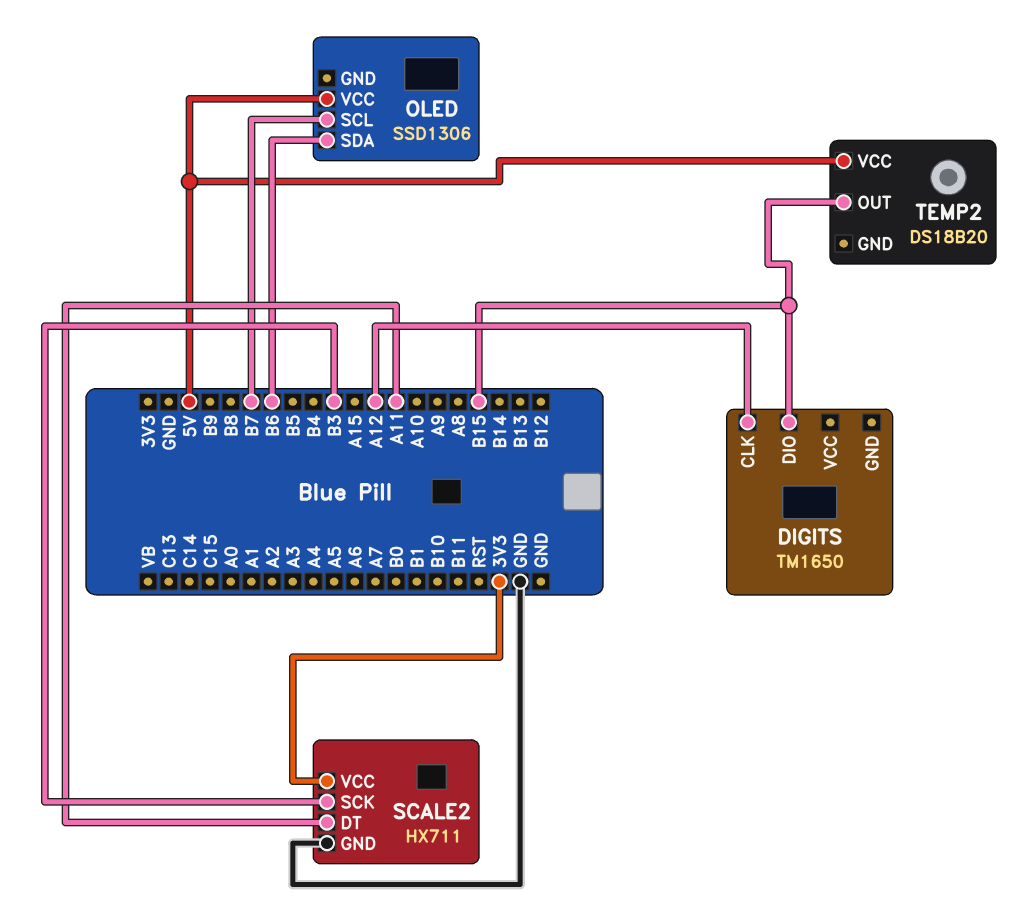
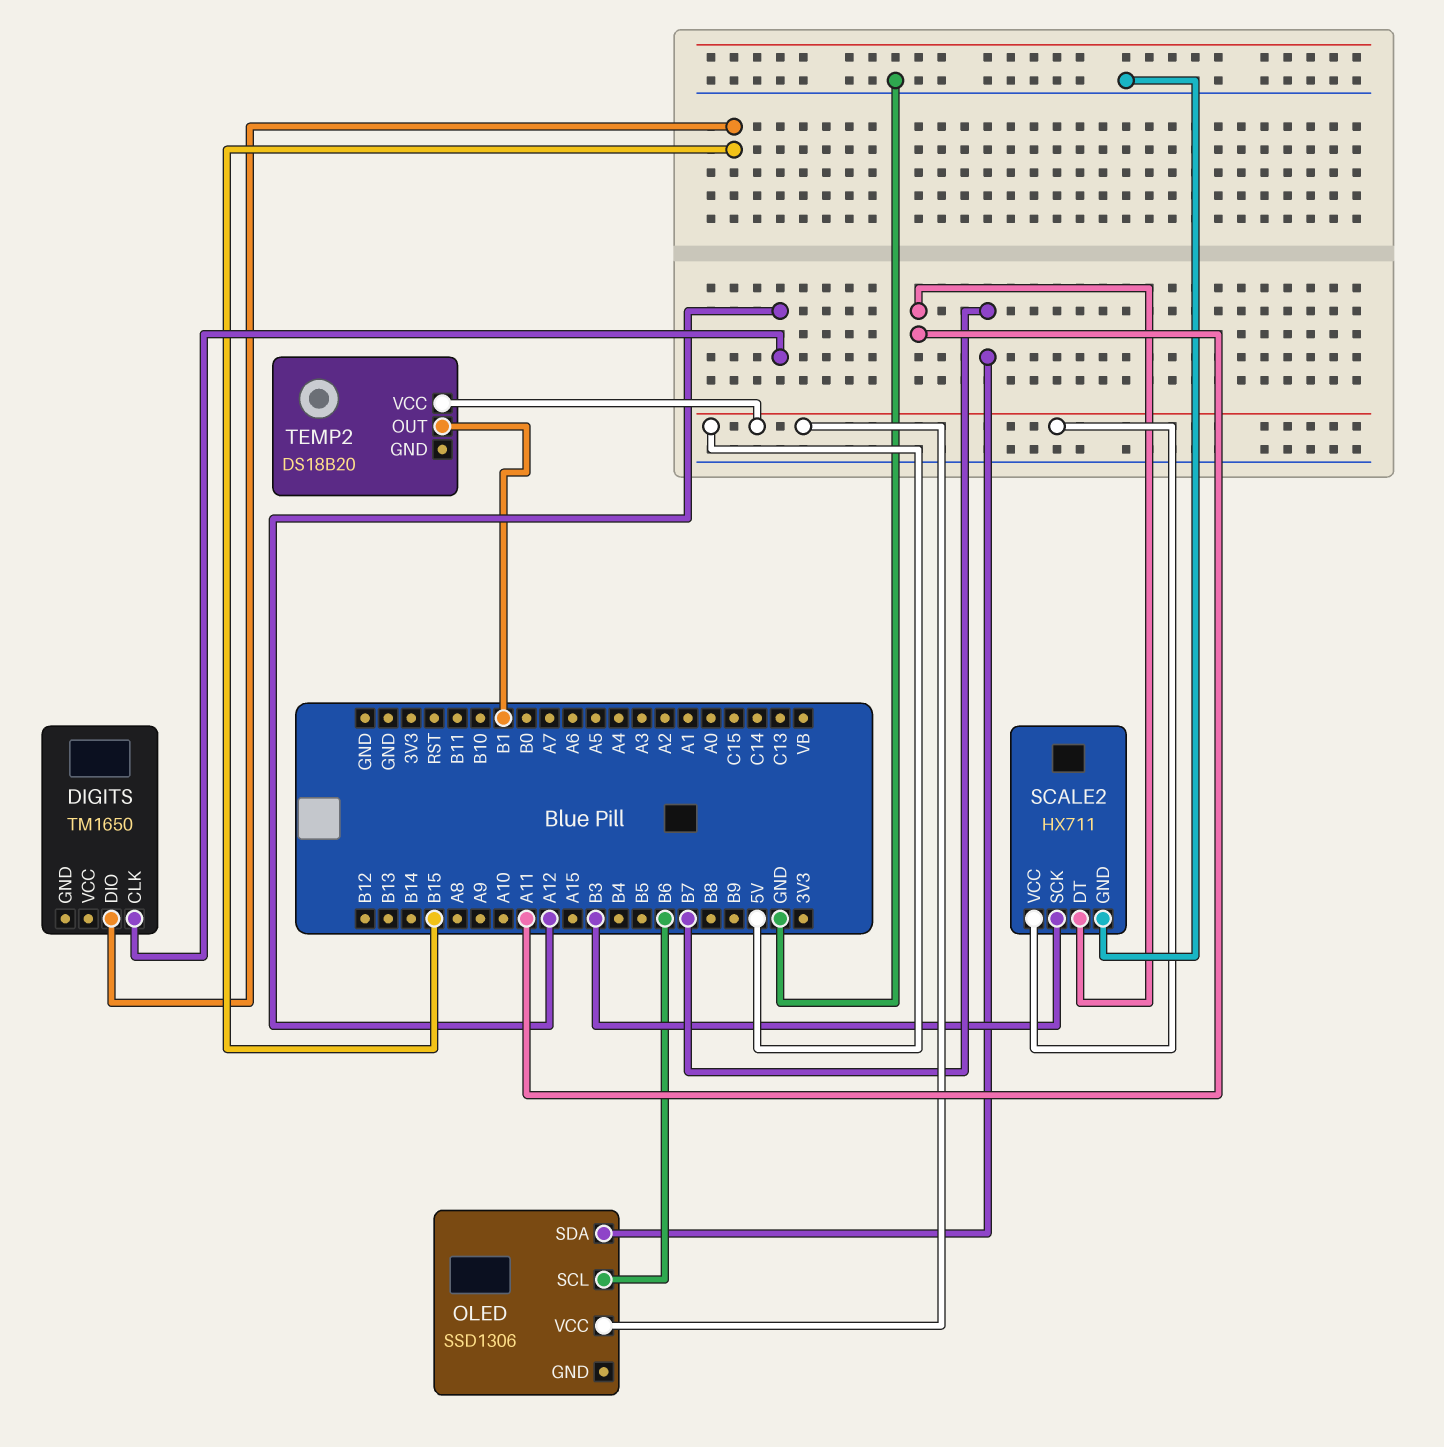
OLED pin SCL: B7 -> B6
OLED pin SDA: B6 -> B7
SCALE2 pin VCC: 3V3 -> 5V
TEMP2 pin OUT: B15 -> B1

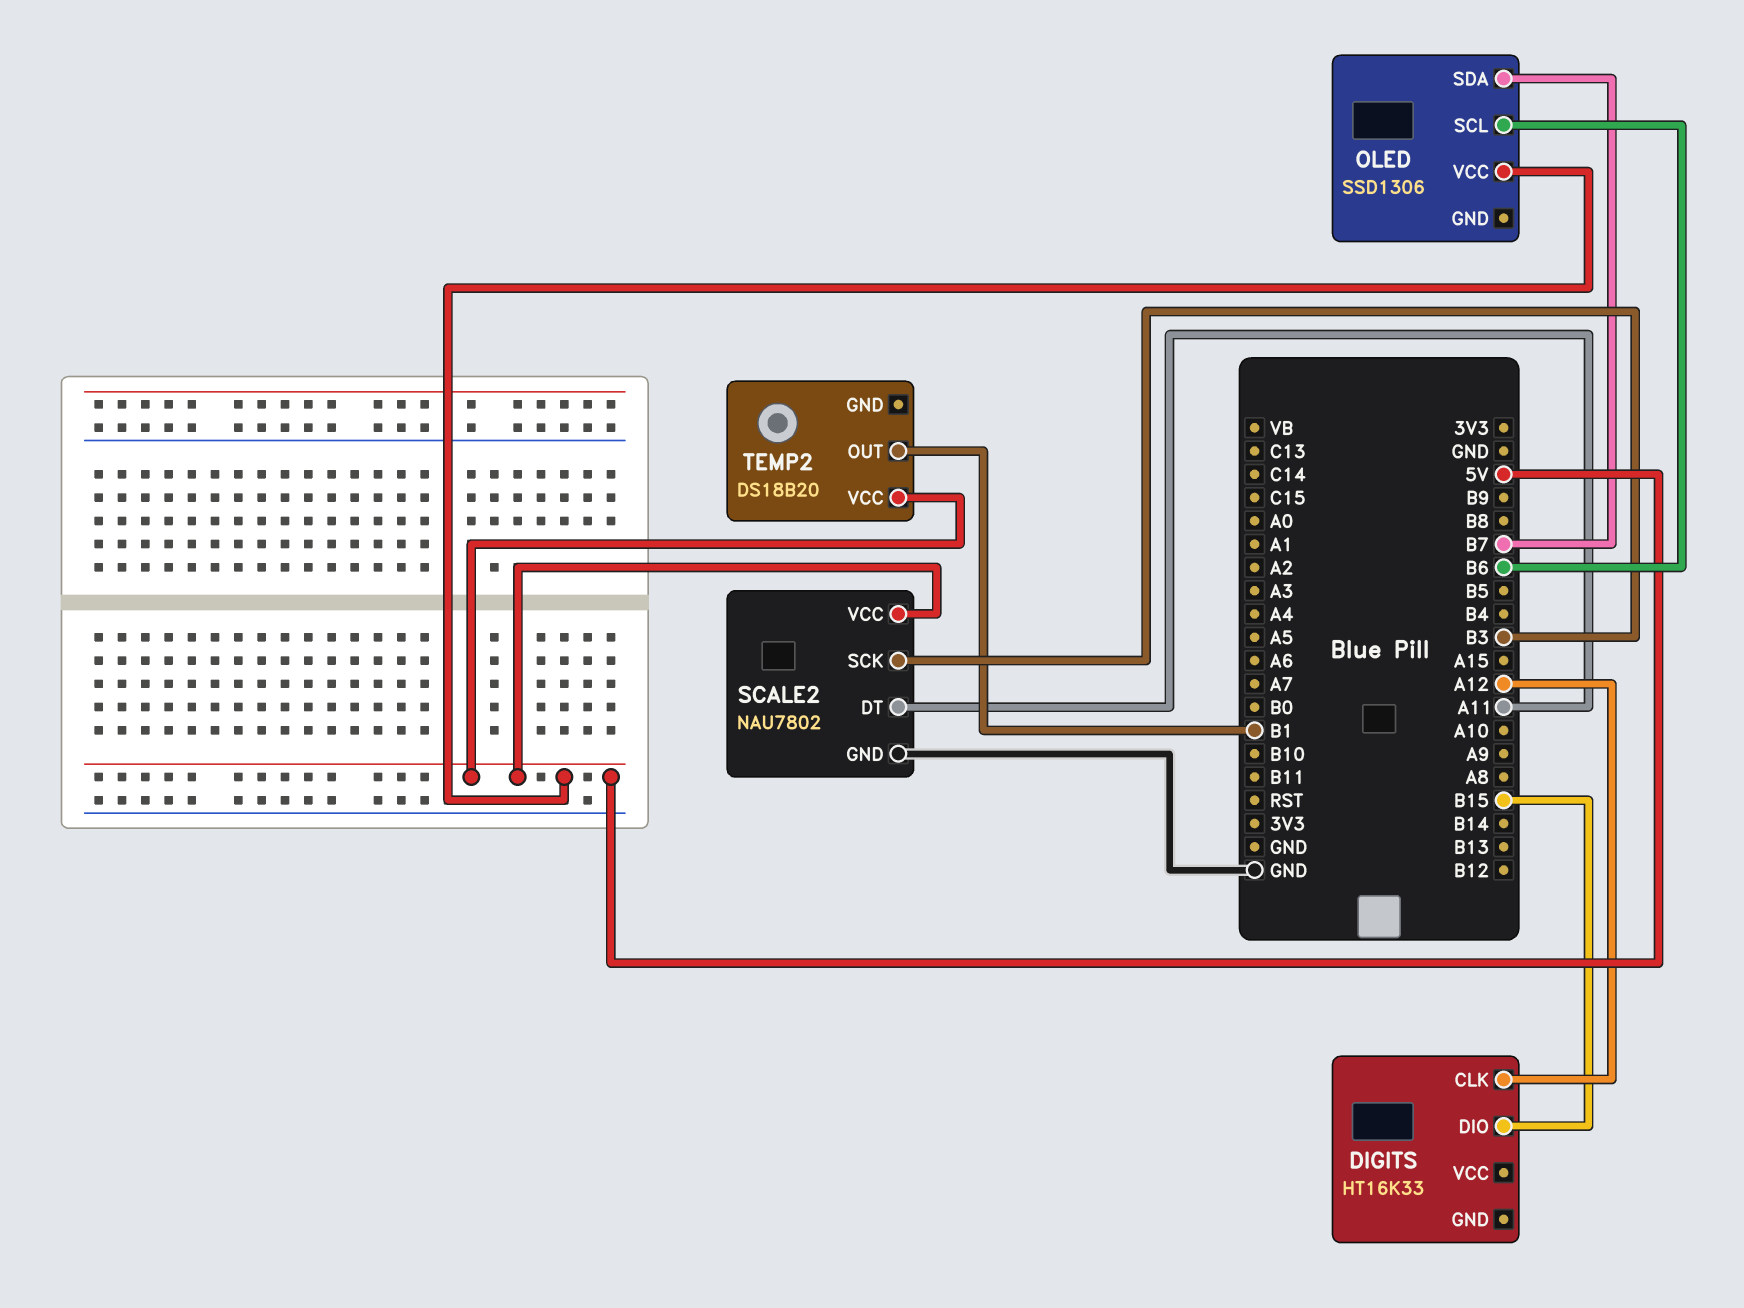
DIGITS: TM1650 -> HT16K33
SCALE2: HX711 -> NAU7802

